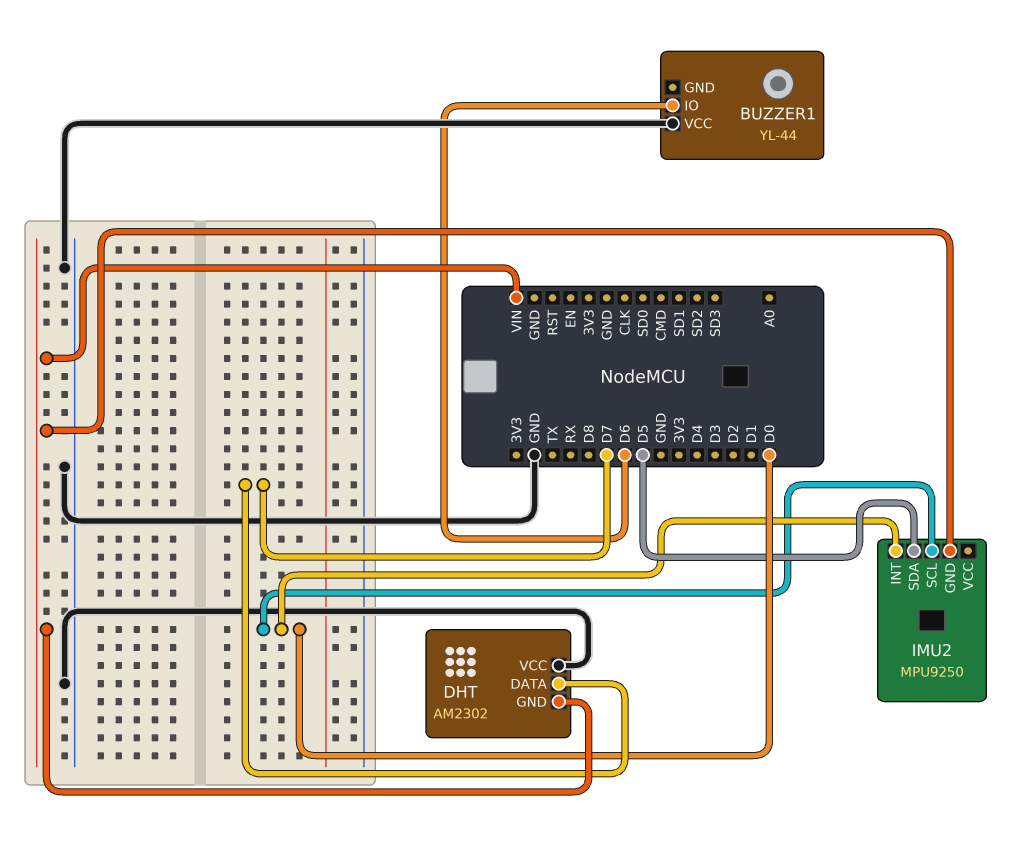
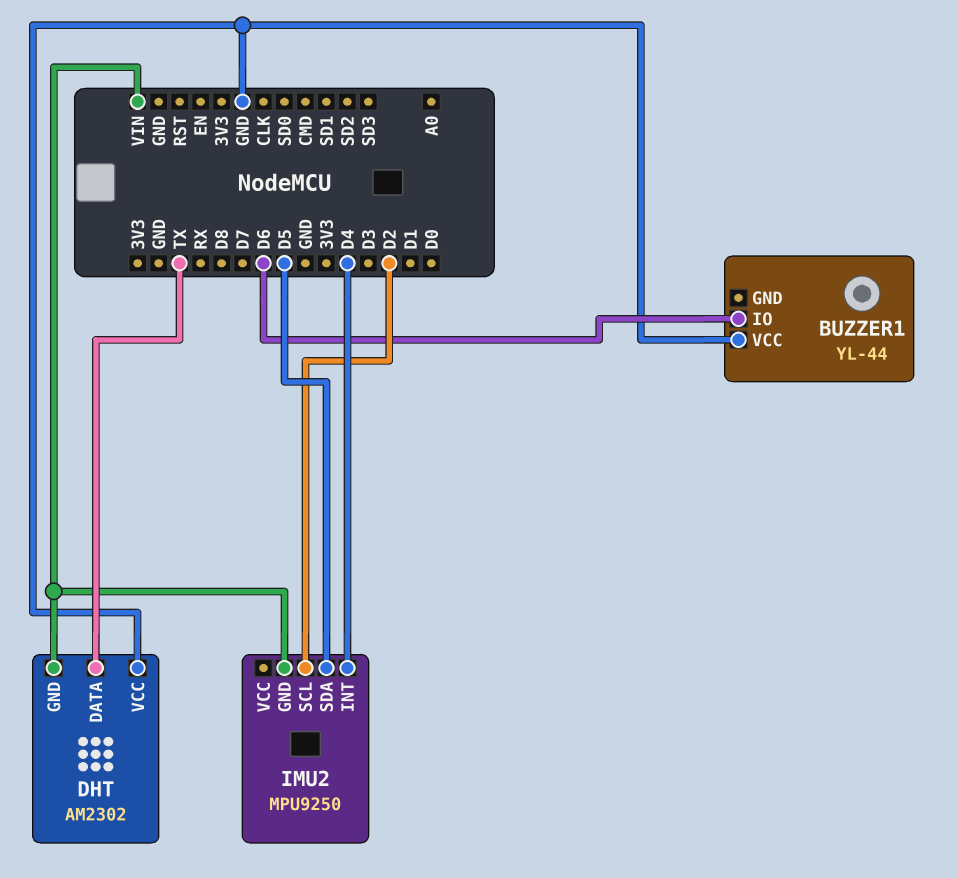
DHT pin DATA: D7 -> TX
IMU2 pin INT: D0 -> D4
IMU2 pin SCL: D0 -> D2

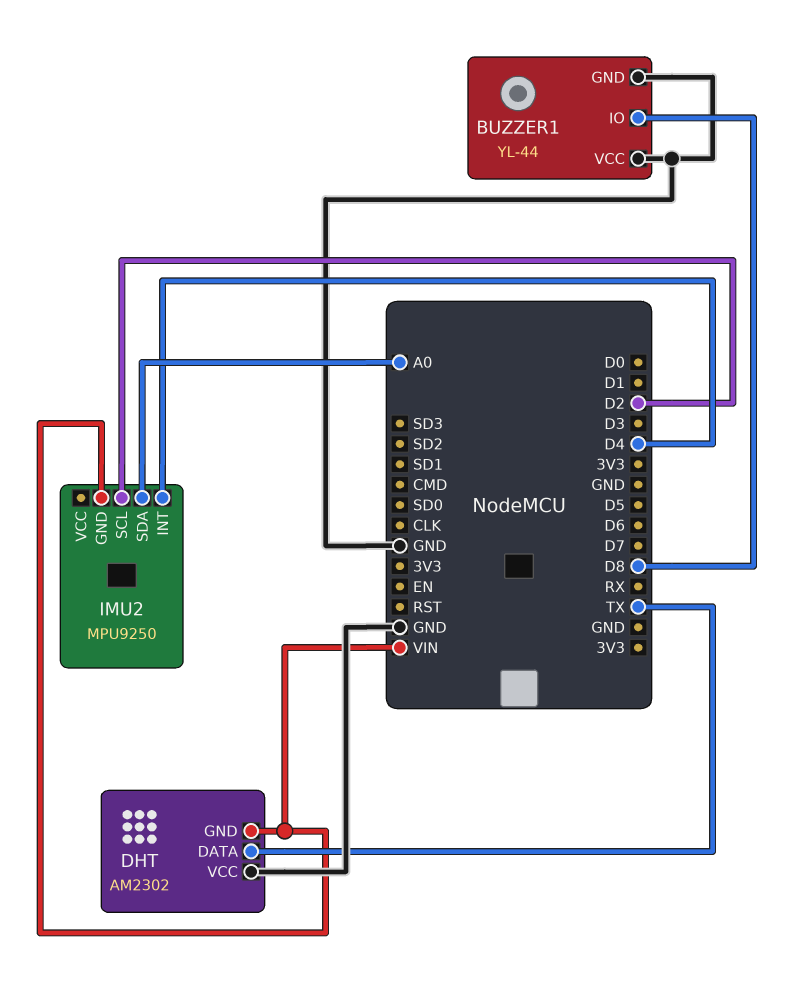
BUZZER1 pin GND: none -> GND
BUZZER1 pin IO: D6 -> D8
IMU2 pin SDA: D5 -> A0

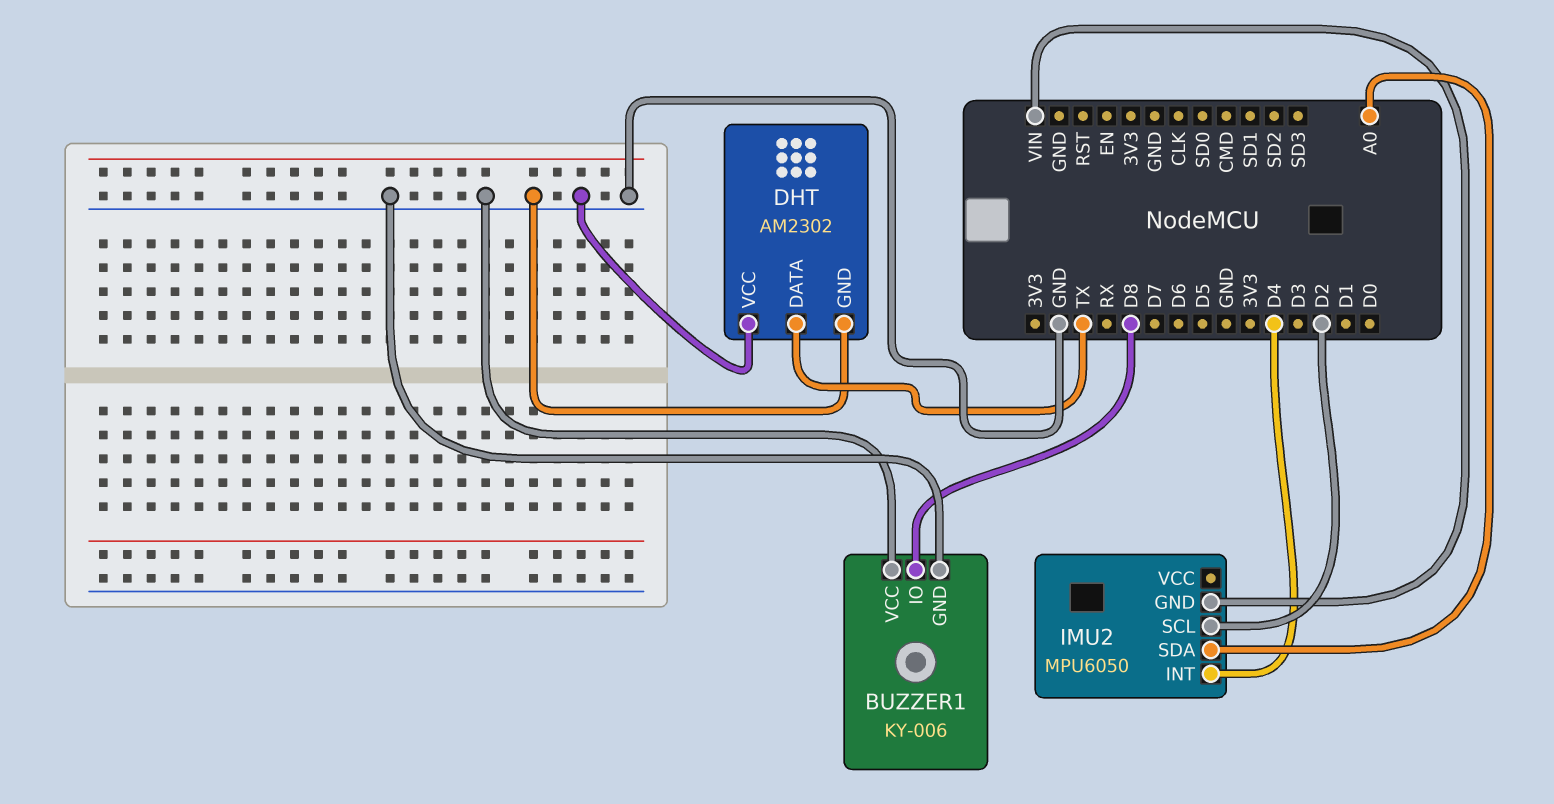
BUZZER1: YL-44 -> KY-006
DHT pin GND: VIN -> GND
IMU2: MPU9250 -> MPU6050

